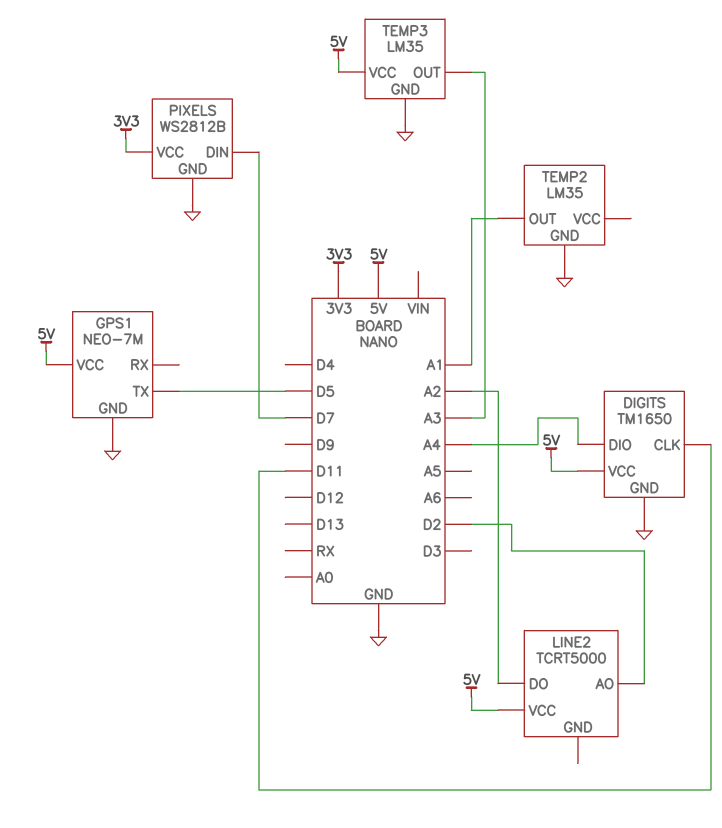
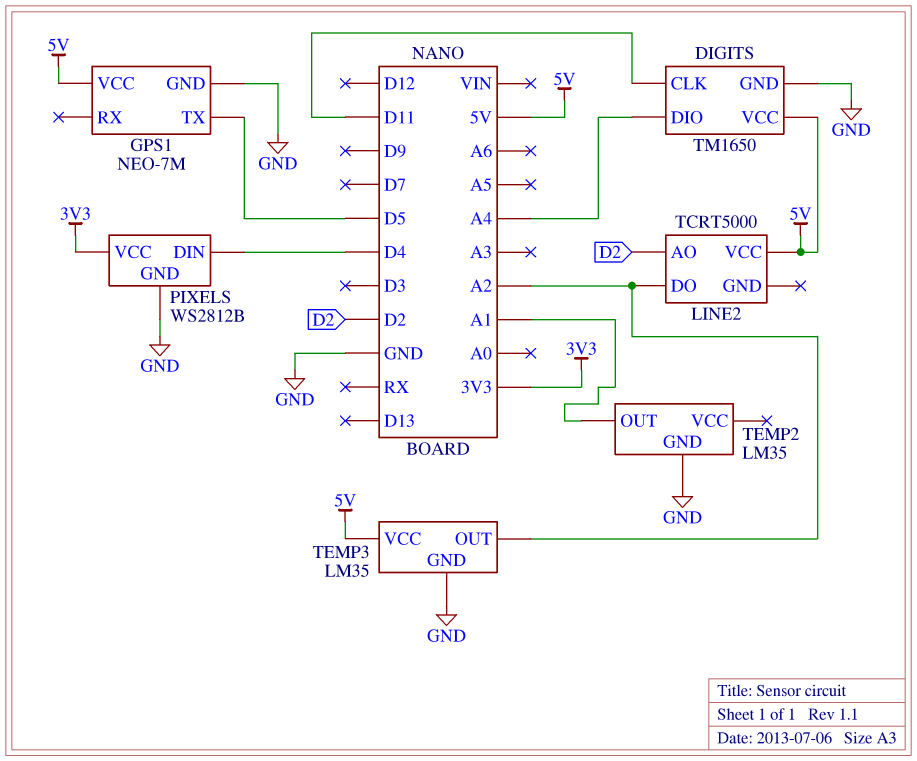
PIXELS pin DIN: D7 -> D4
TEMP3 pin OUT: A3 -> A2

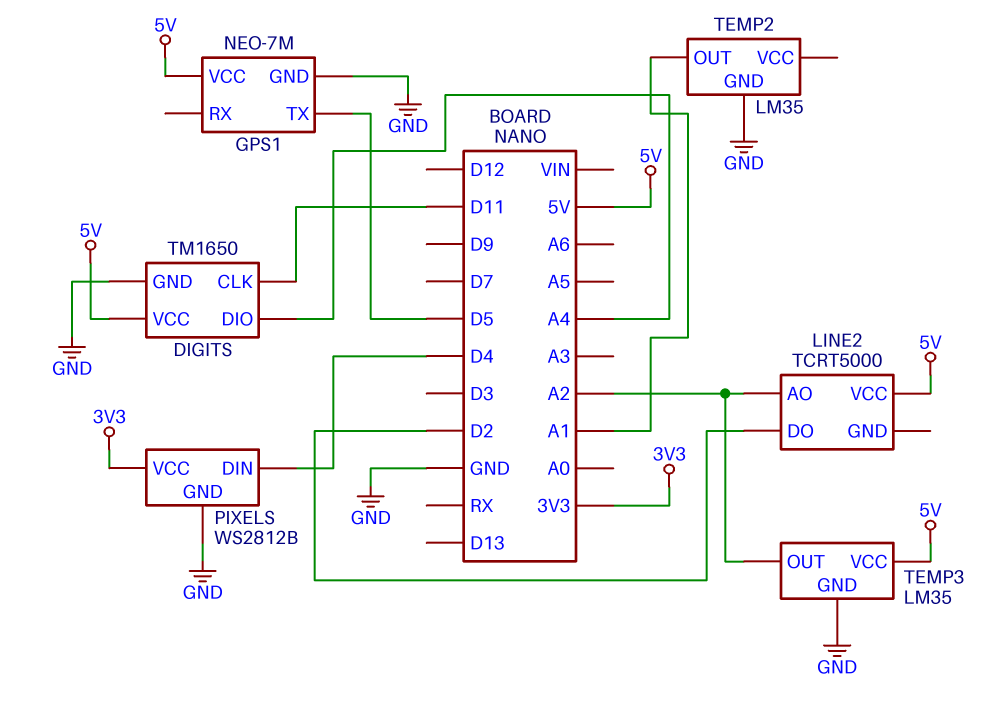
LINE2 pin AO: D2 -> A2
LINE2 pin DO: A2 -> D2

